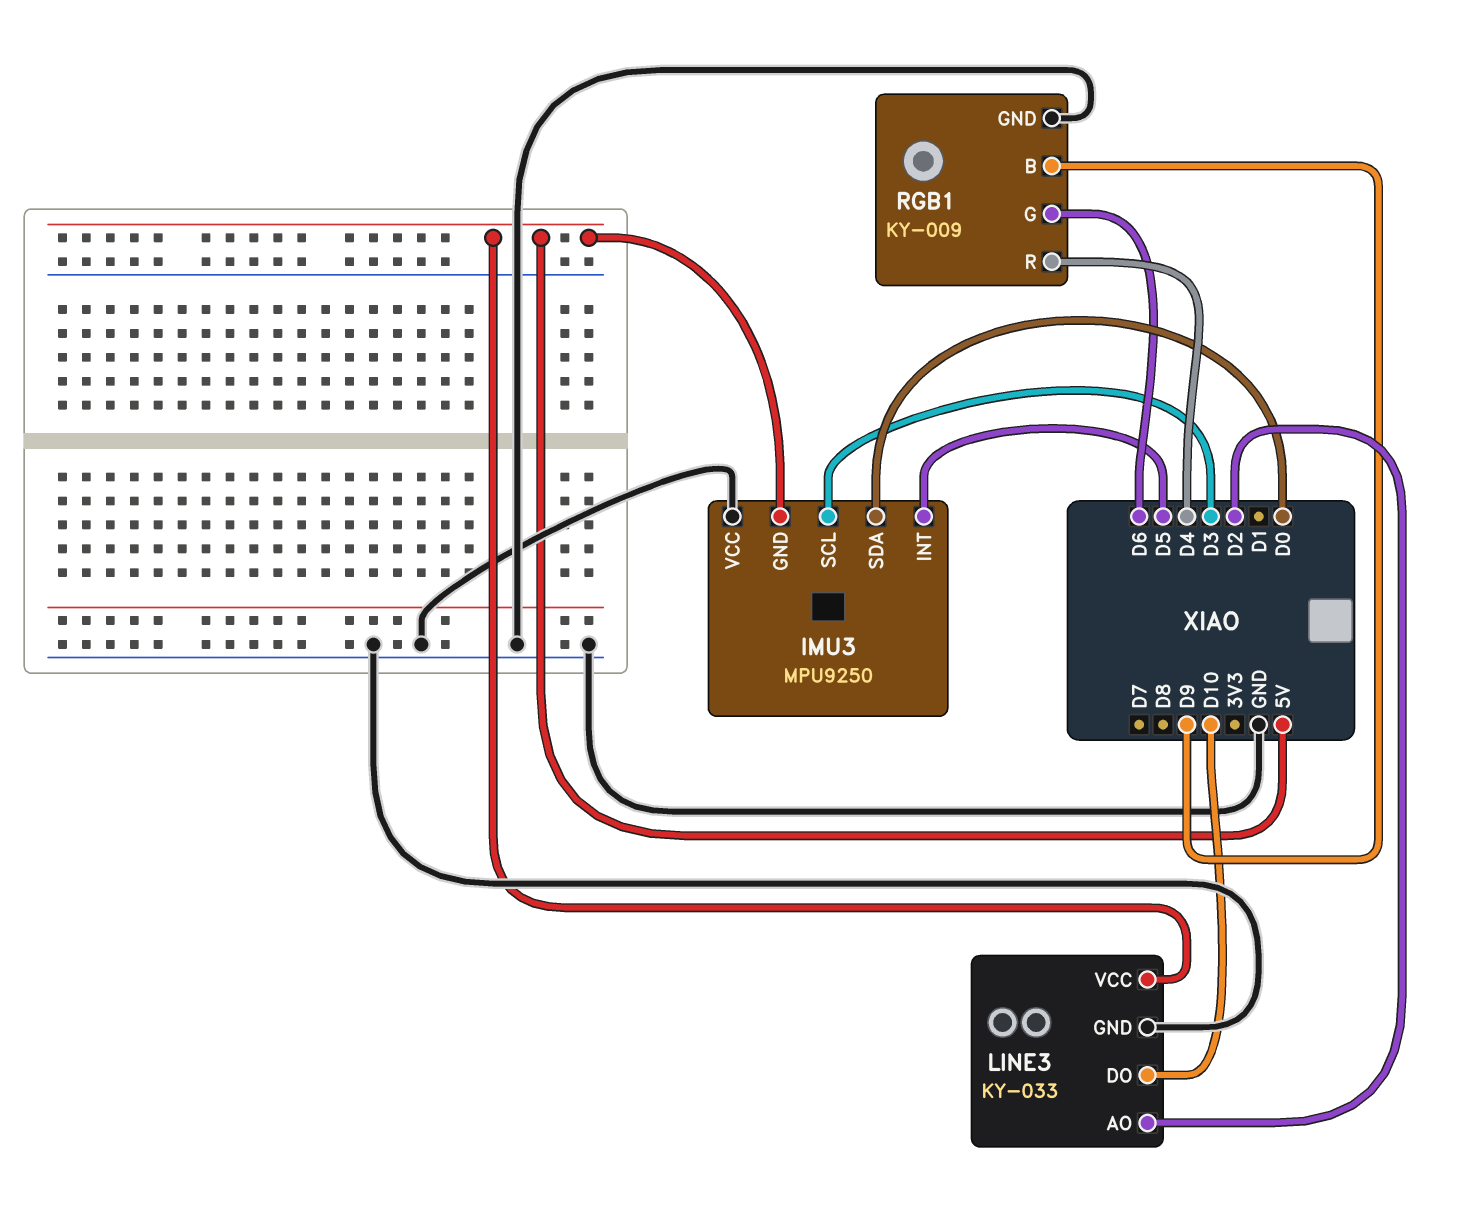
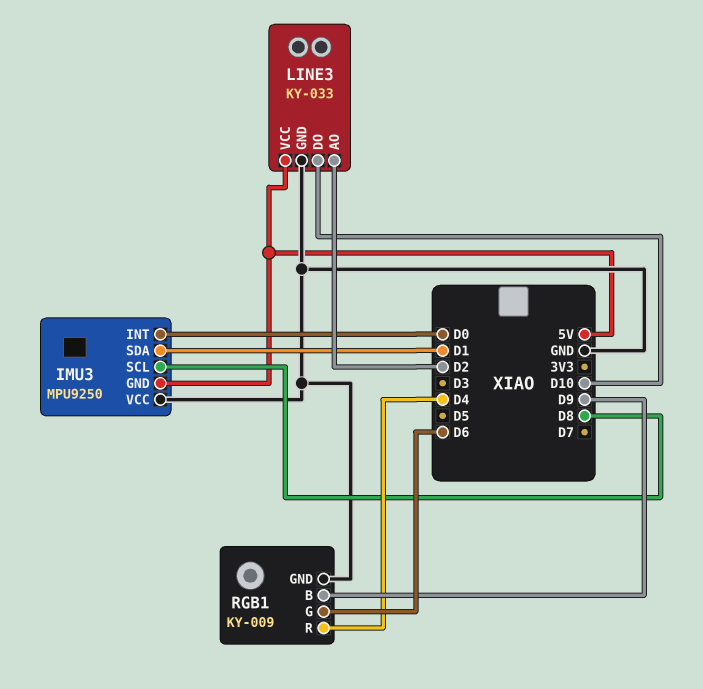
IMU3 pin INT: D5 -> D0
IMU3 pin SCL: D3 -> D8
IMU3 pin SDA: D0 -> D1

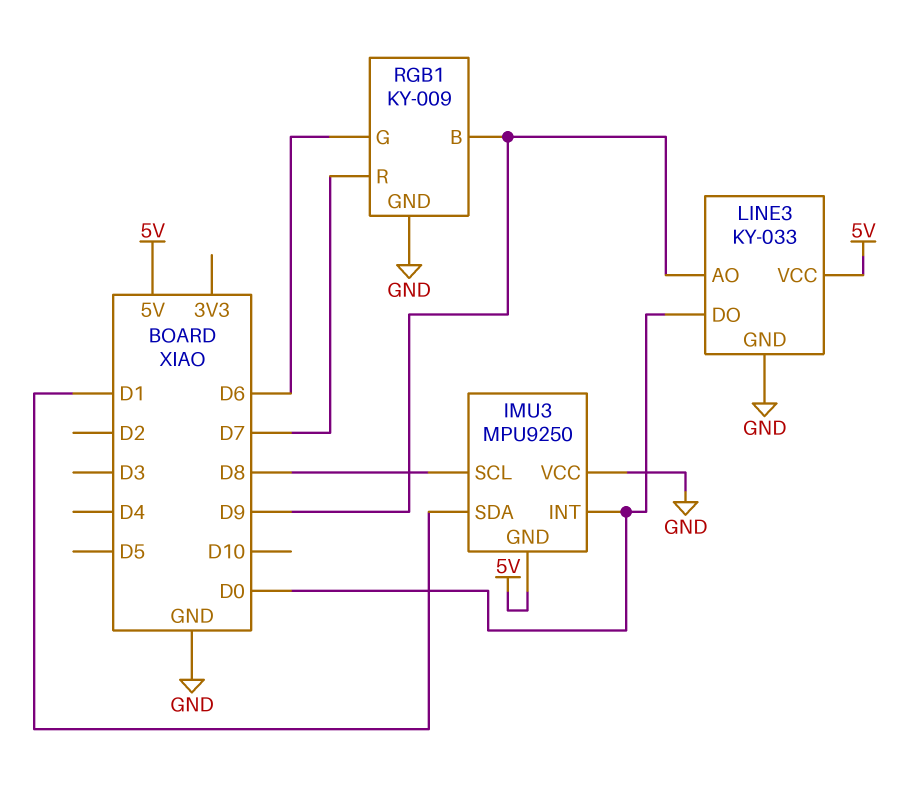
LINE3 pin AO: D2 -> D9
LINE3 pin DO: D10 -> D0
RGB1 pin R: D4 -> D7

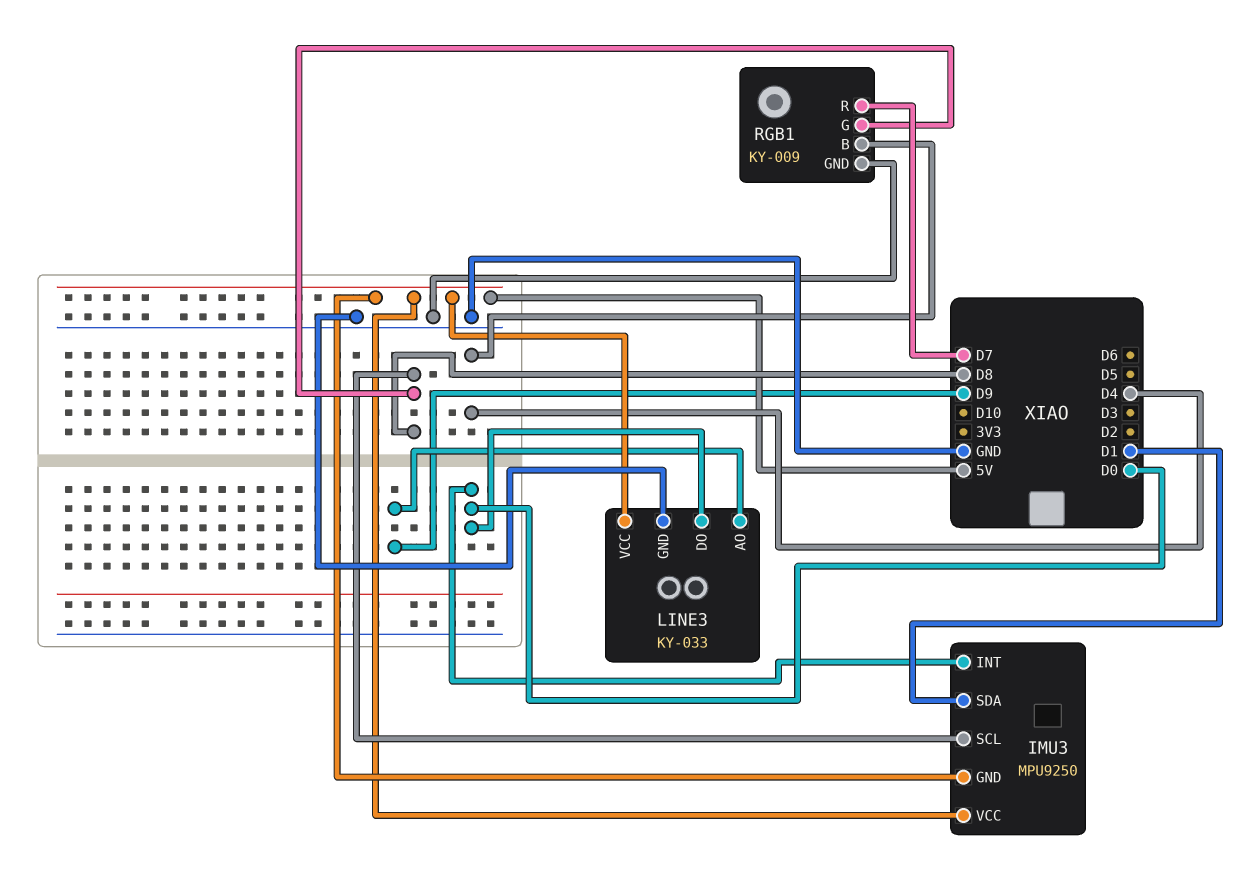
IMU3 pin VCC: GND -> 5V
RGB1 pin B: D9 -> D4
RGB1 pin G: D6 -> D8

